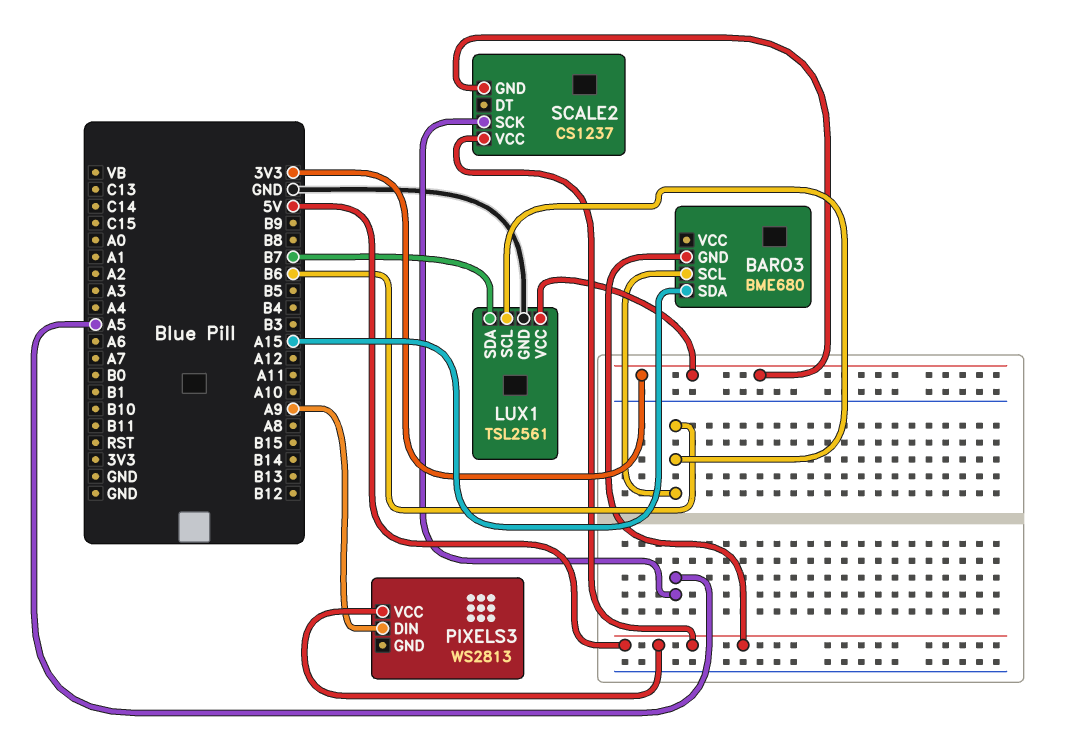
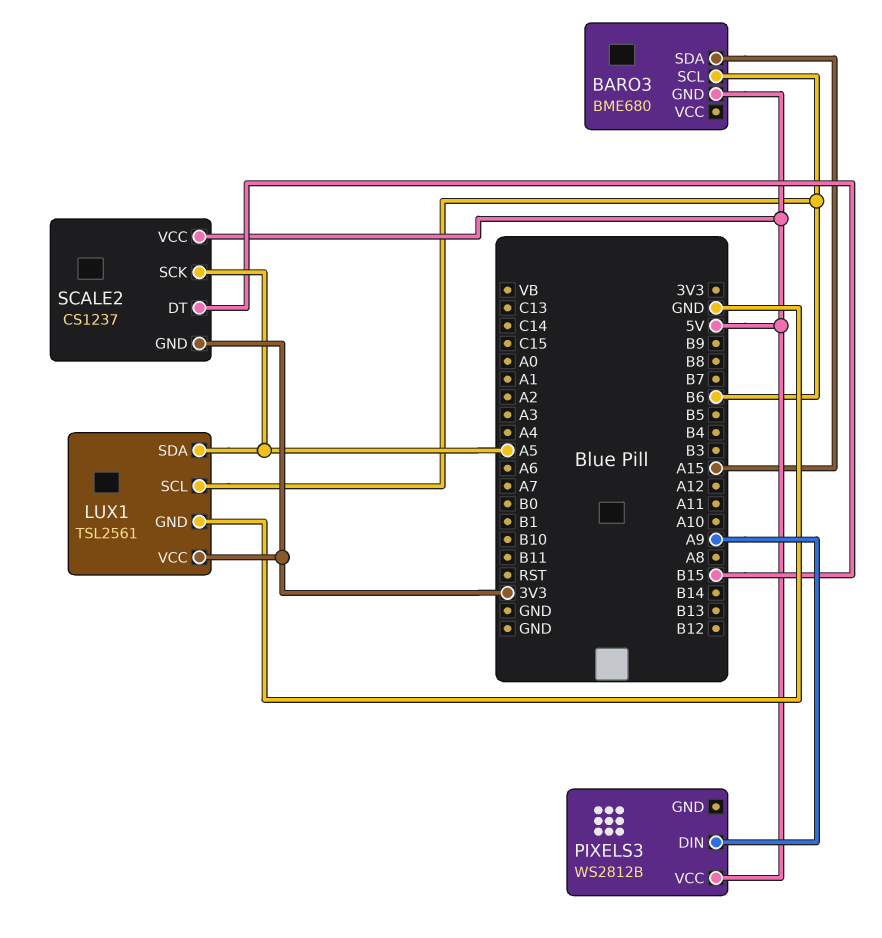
LUX1 pin SDA: B7 -> A5
PIXELS3: WS2813 -> WS2812B
SCALE2 pin DT: none -> B15

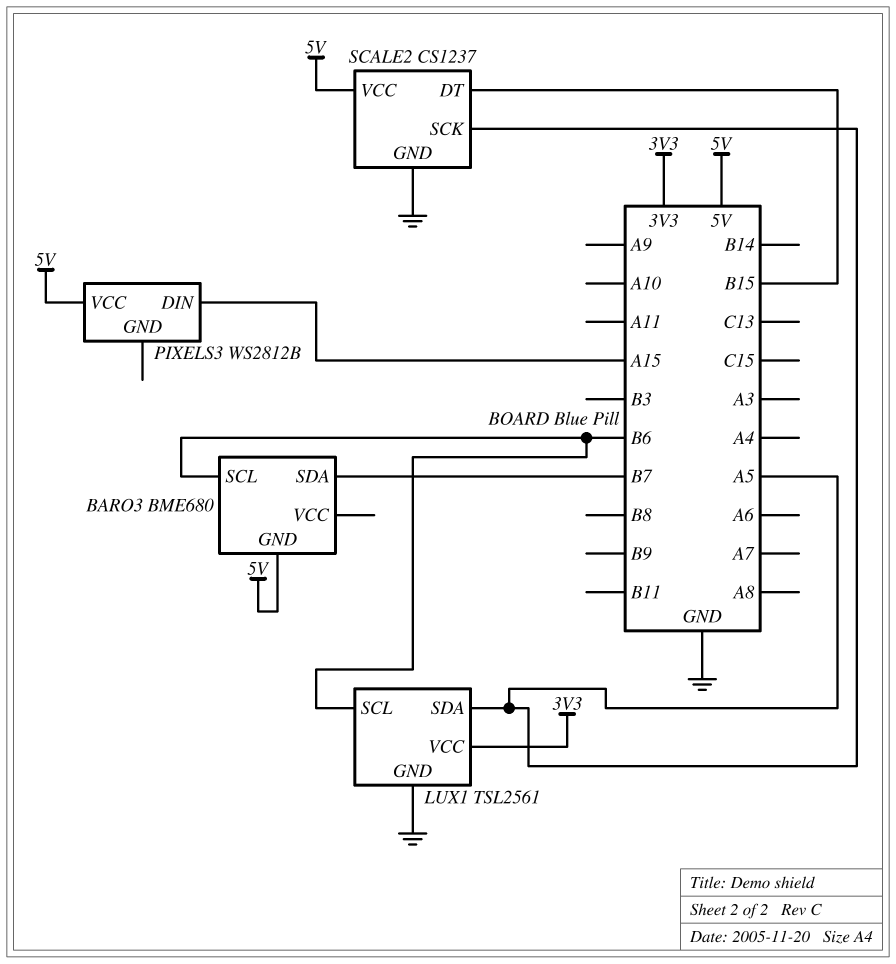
BARO3 pin SDA: A15 -> B7
PIXELS3 pin DIN: A9 -> A15
SCALE2 pin GND: 3V3 -> GND

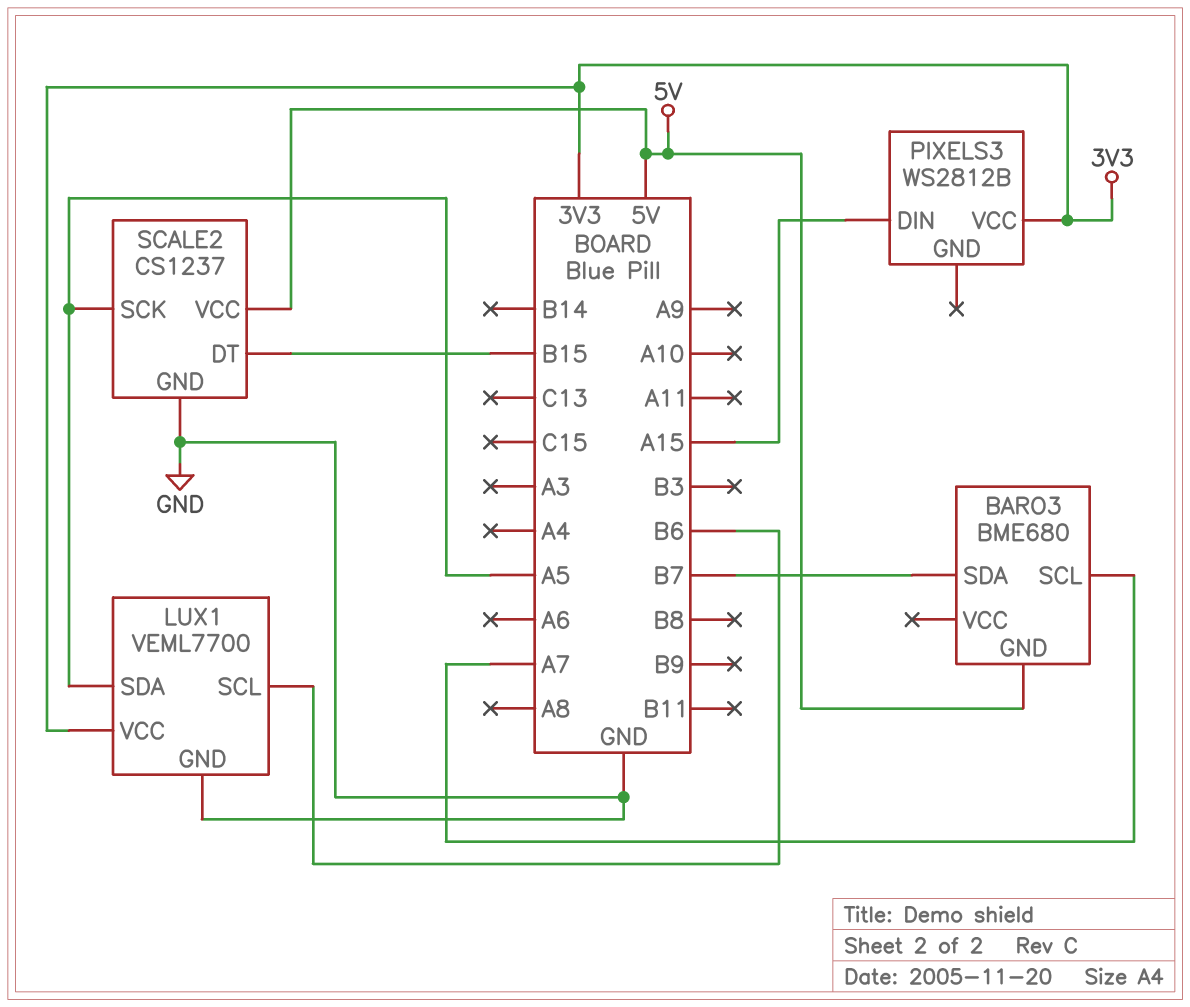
BARO3 pin SCL: B6 -> A7
LUX1: TSL2561 -> VEML7700
PIXELS3 pin VCC: 5V -> 3V3

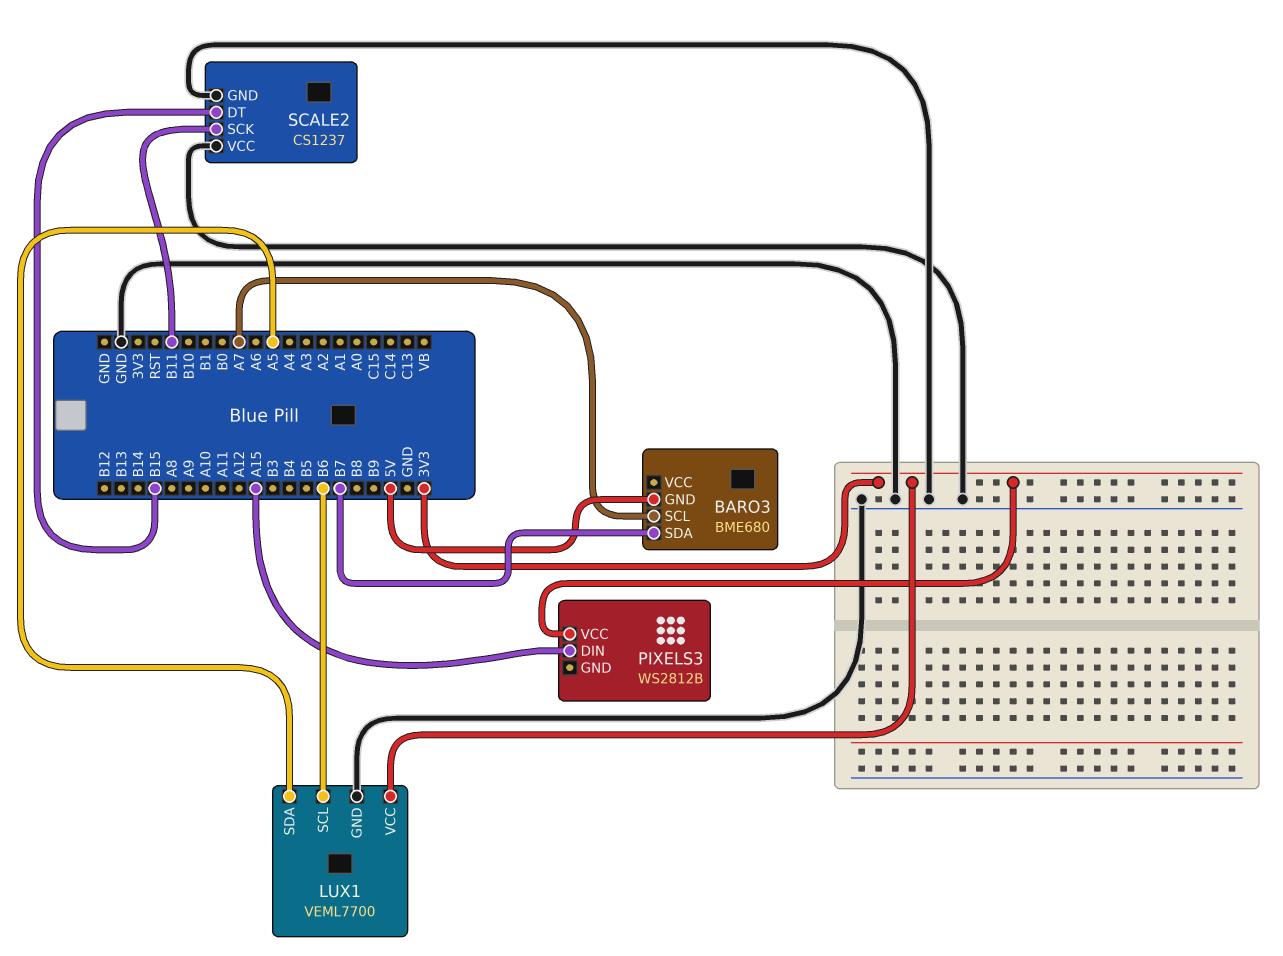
SCALE2 pin SCK: A5 -> B11
SCALE2 pin VCC: 5V -> GND

